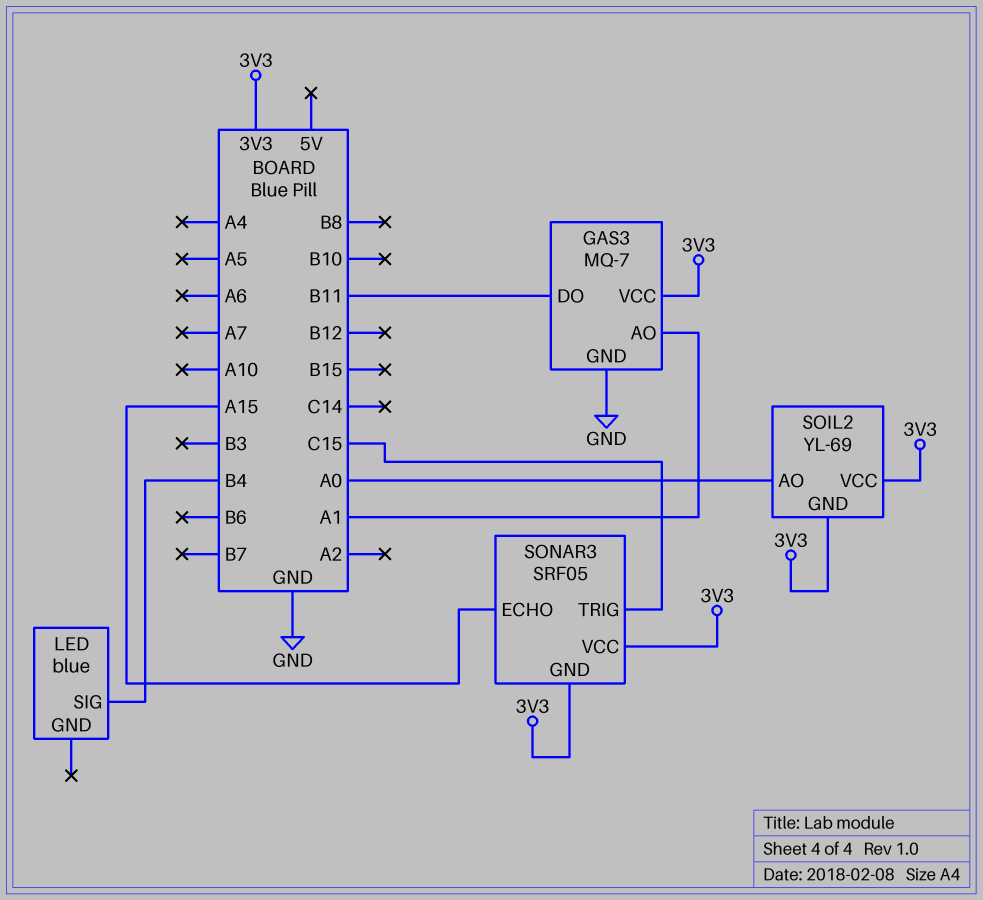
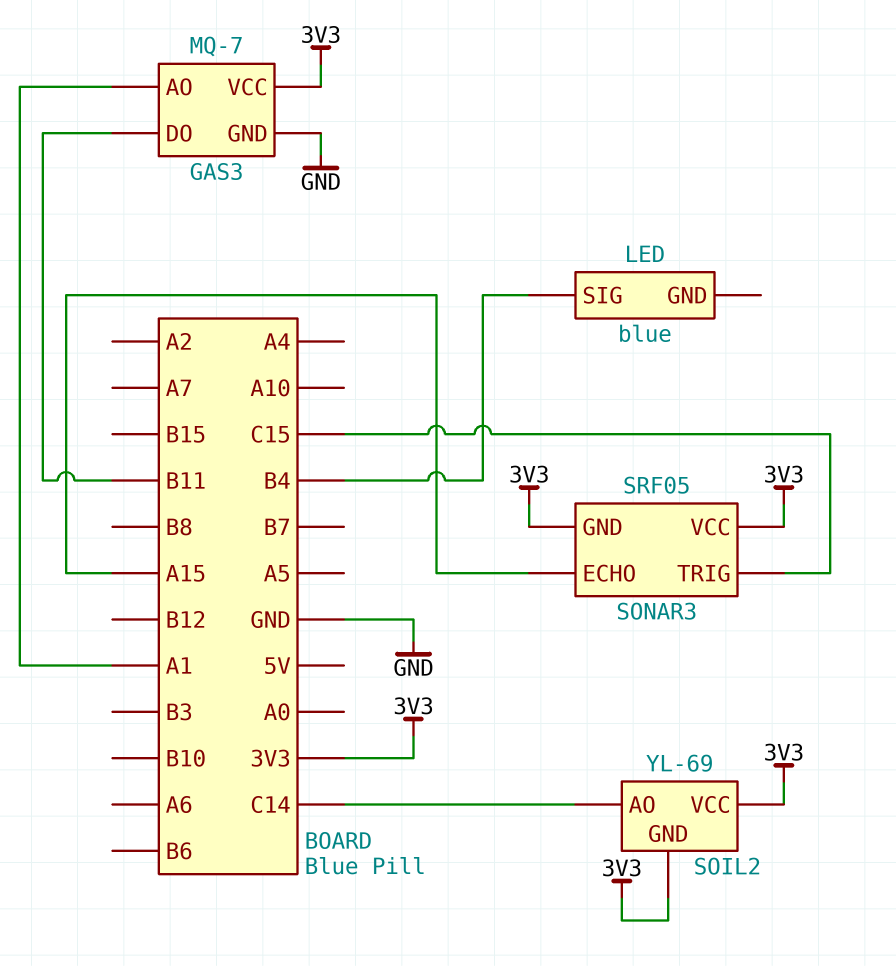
SOIL2 pin AO: A0 -> C14

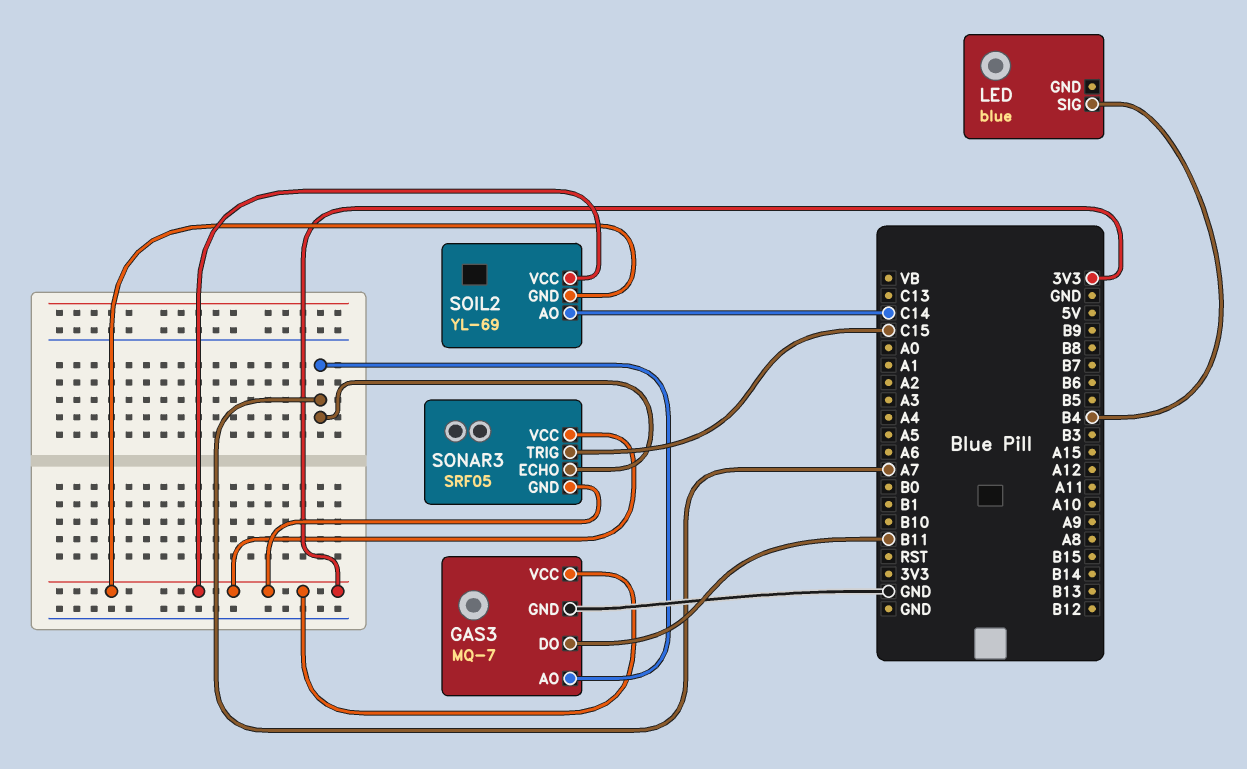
GAS3 pin AO: A1 -> A7
SONAR3 pin ECHO: A15 -> A7

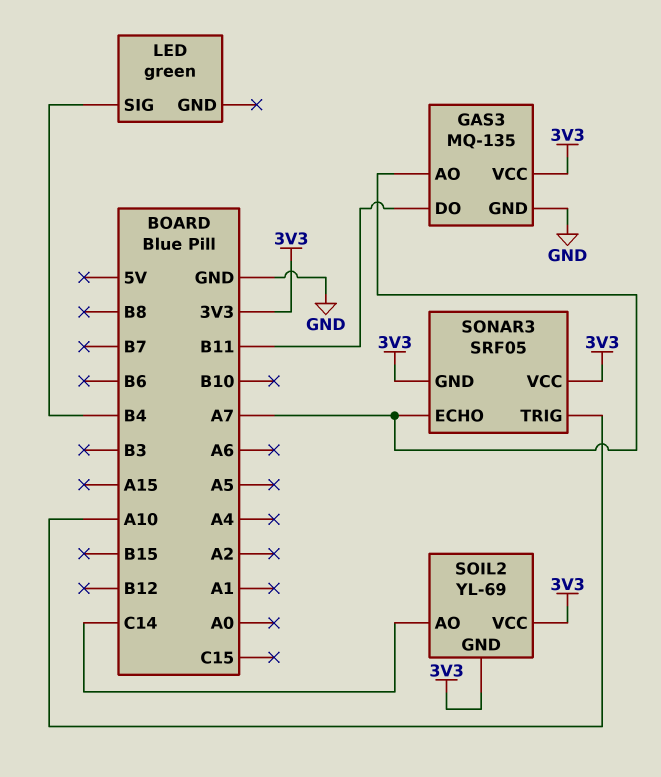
GAS3: MQ-7 -> MQ-135
LED: blue -> green
SONAR3 pin TRIG: C15 -> A10

